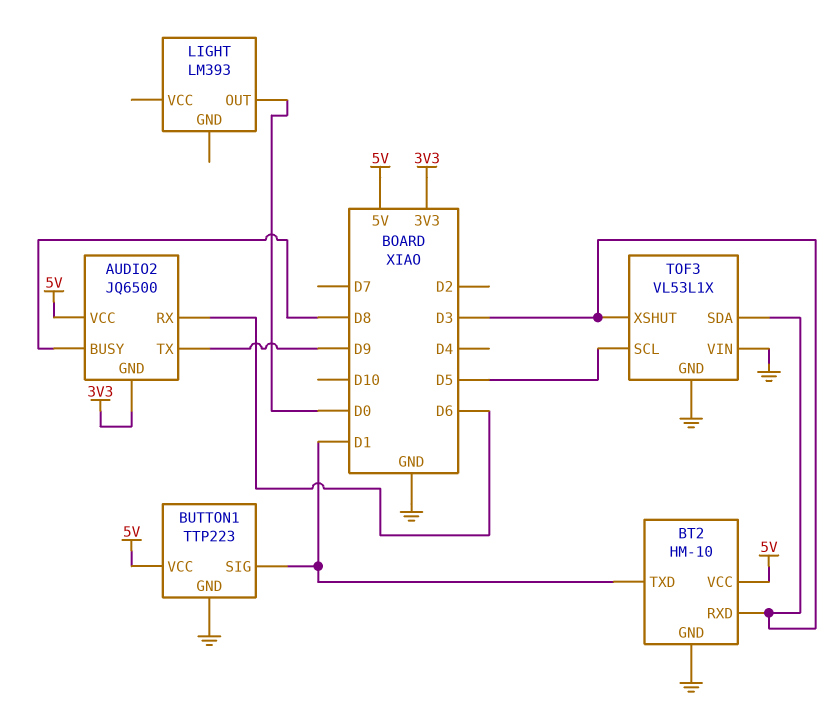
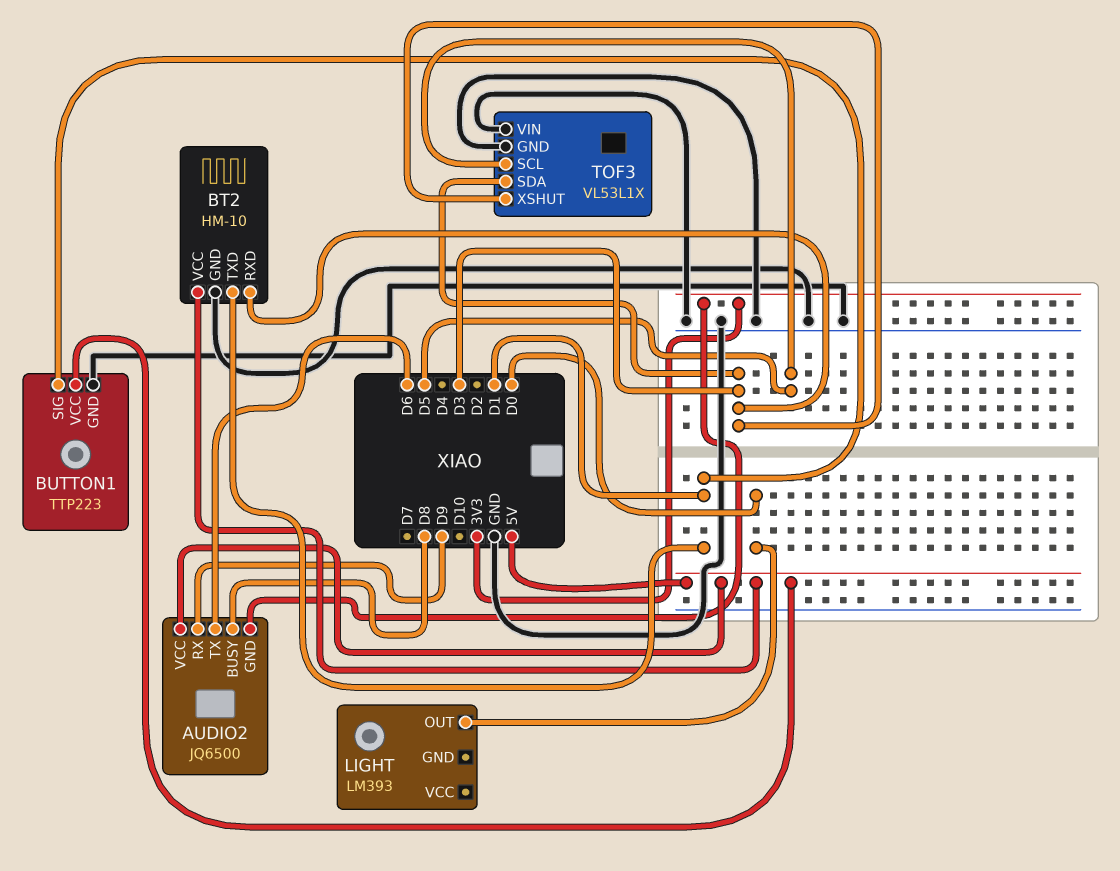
AUDIO2 pin RX: D6 -> D9
AUDIO2 pin TX: D9 -> D6

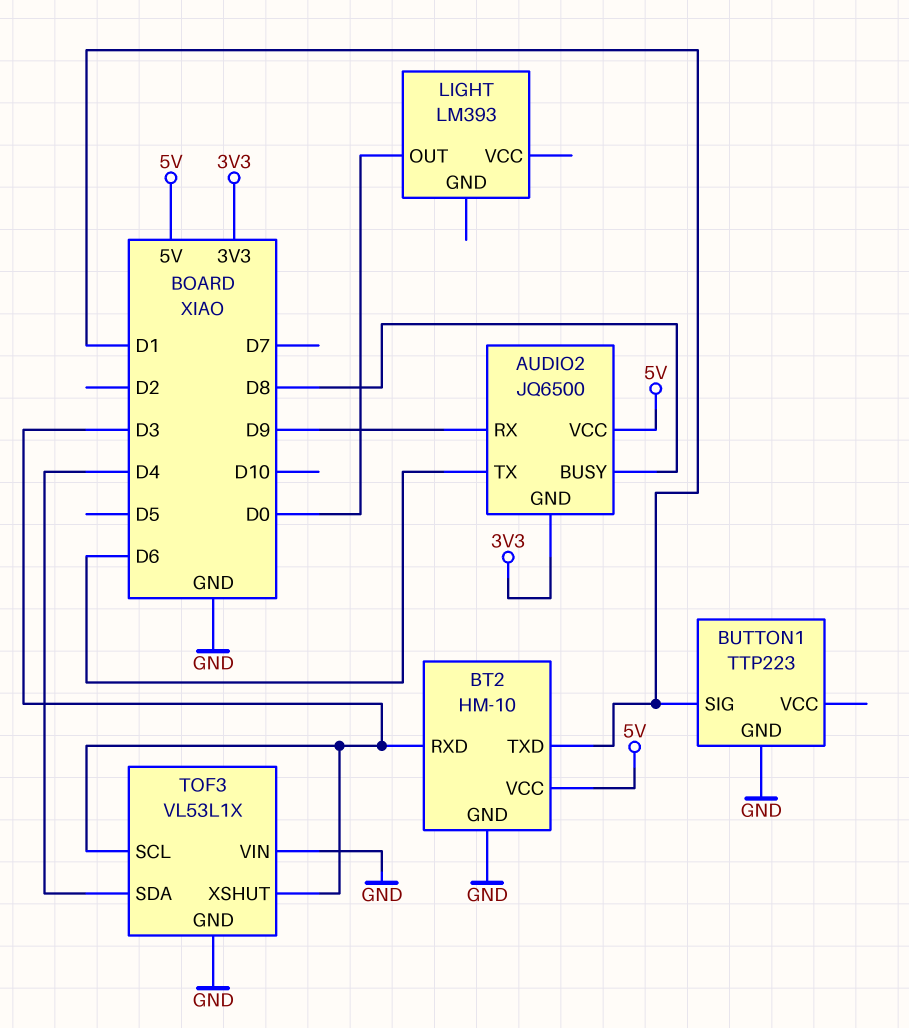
BUTTON1 pin VCC: 5V -> none
TOF3 pin SCL: D5 -> D3
TOF3 pin SDA: D3 -> D4

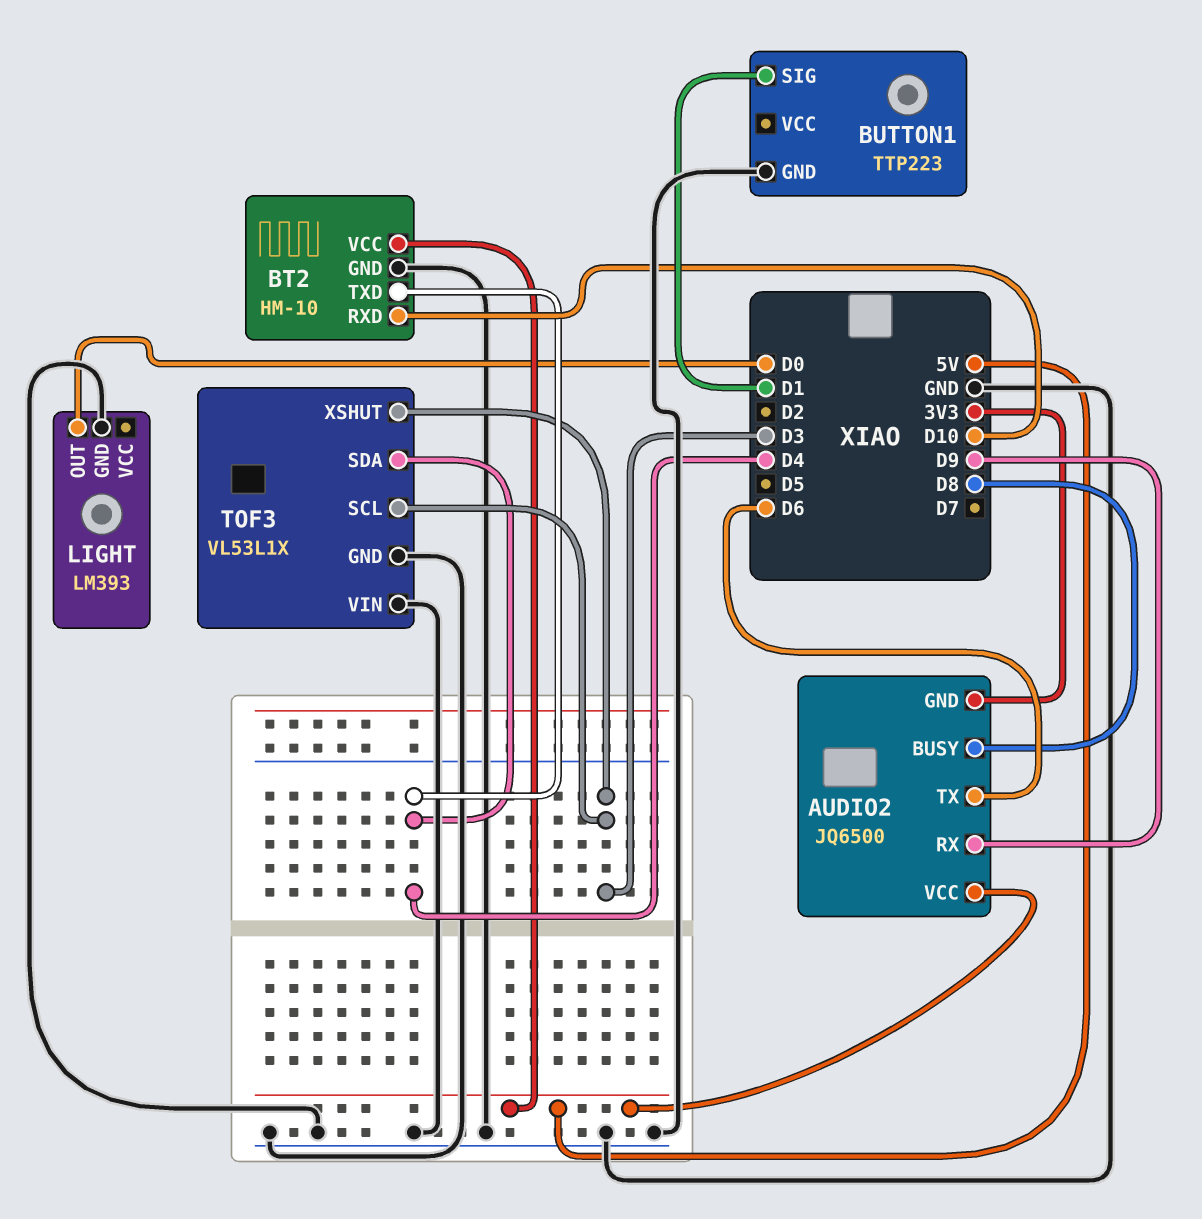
BT2 pin RXD: D3 -> D10
BT2 pin TXD: D1 -> D4
LIGHT pin GND: none -> GND

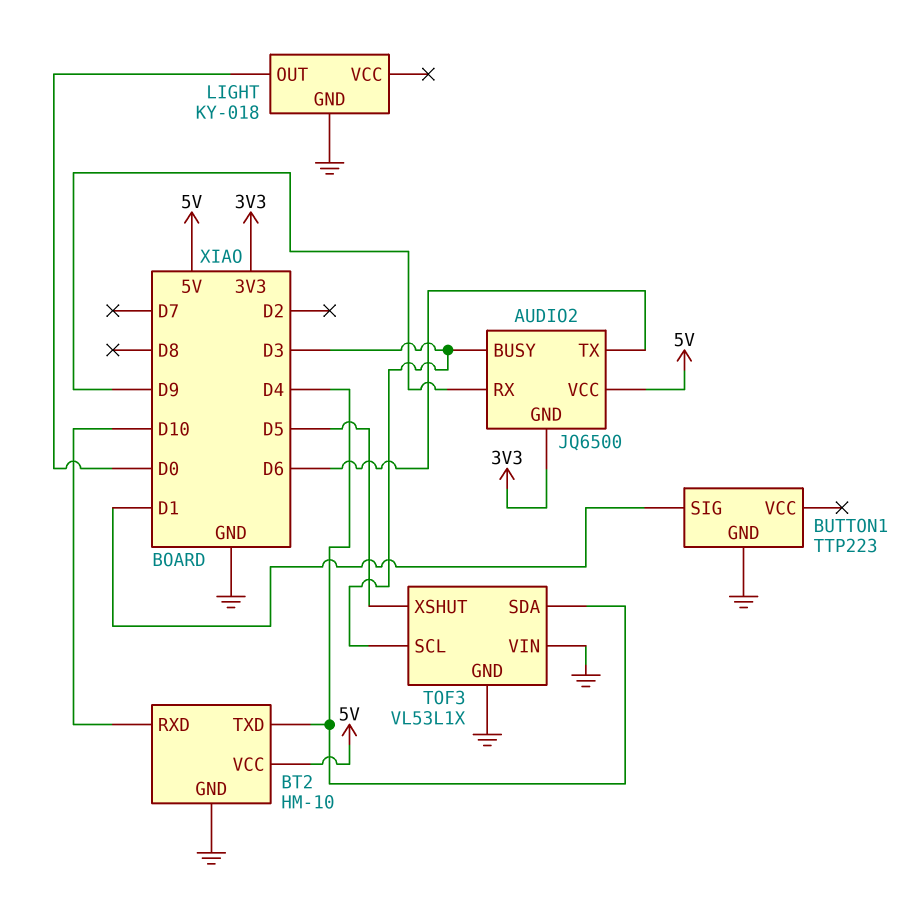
AUDIO2 pin BUSY: D8 -> D3
LIGHT: LM393 -> KY-018
TOF3 pin XSHUT: D3 -> D5

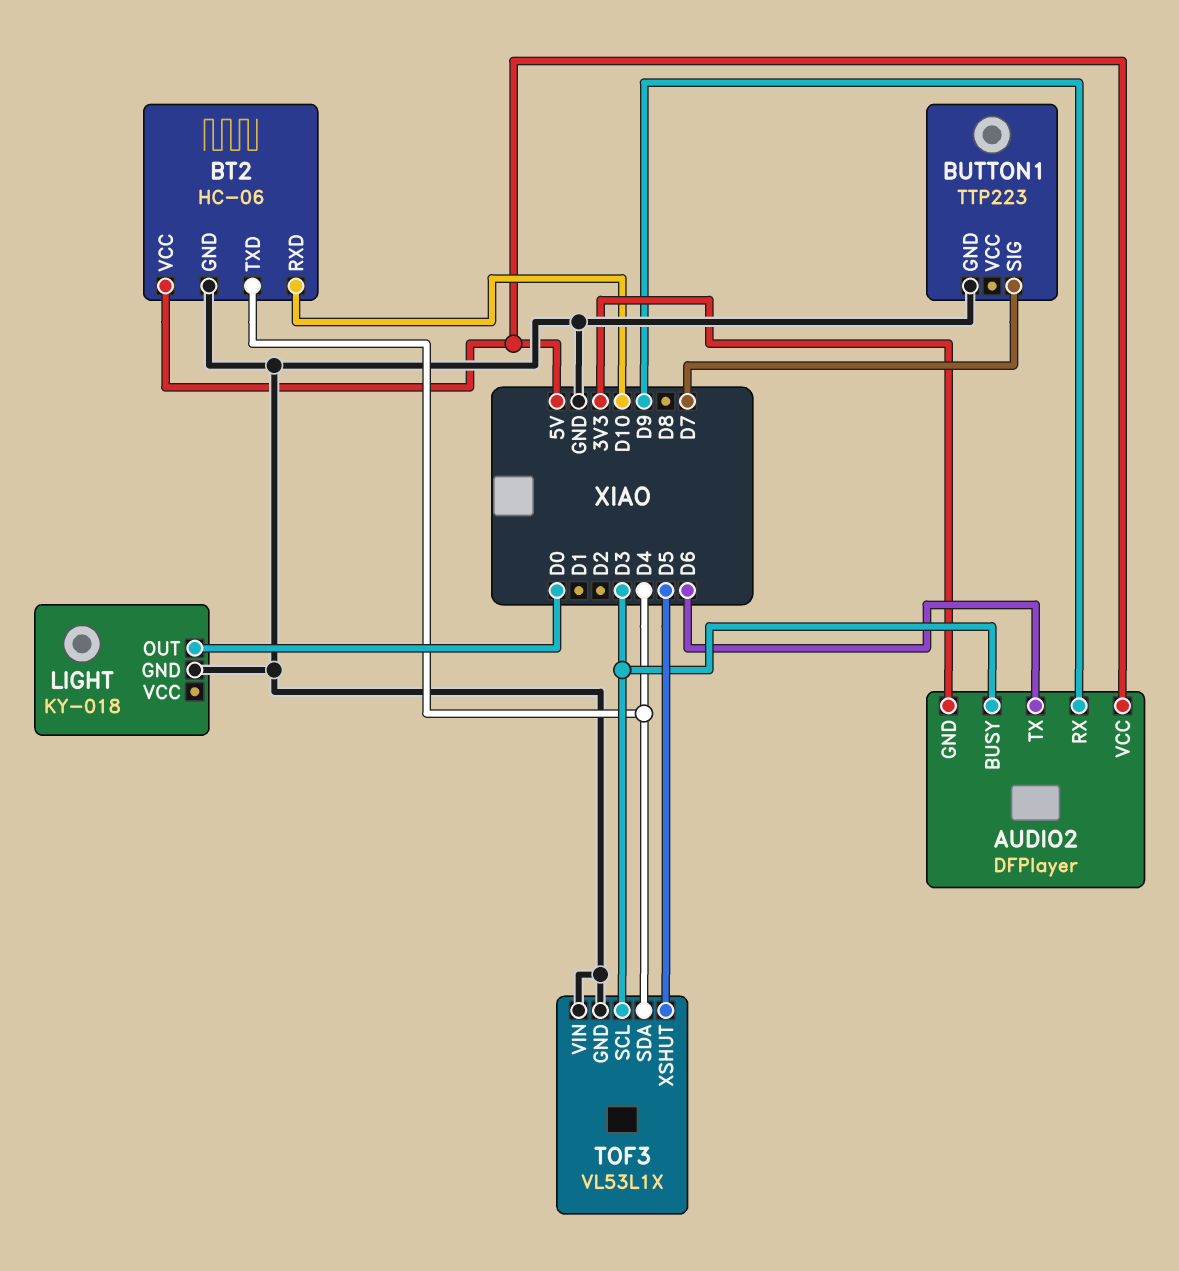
AUDIO2: JQ6500 -> DFPlayer
BT2: HM-10 -> HC-06
BUTTON1 pin SIG: D1 -> D7

